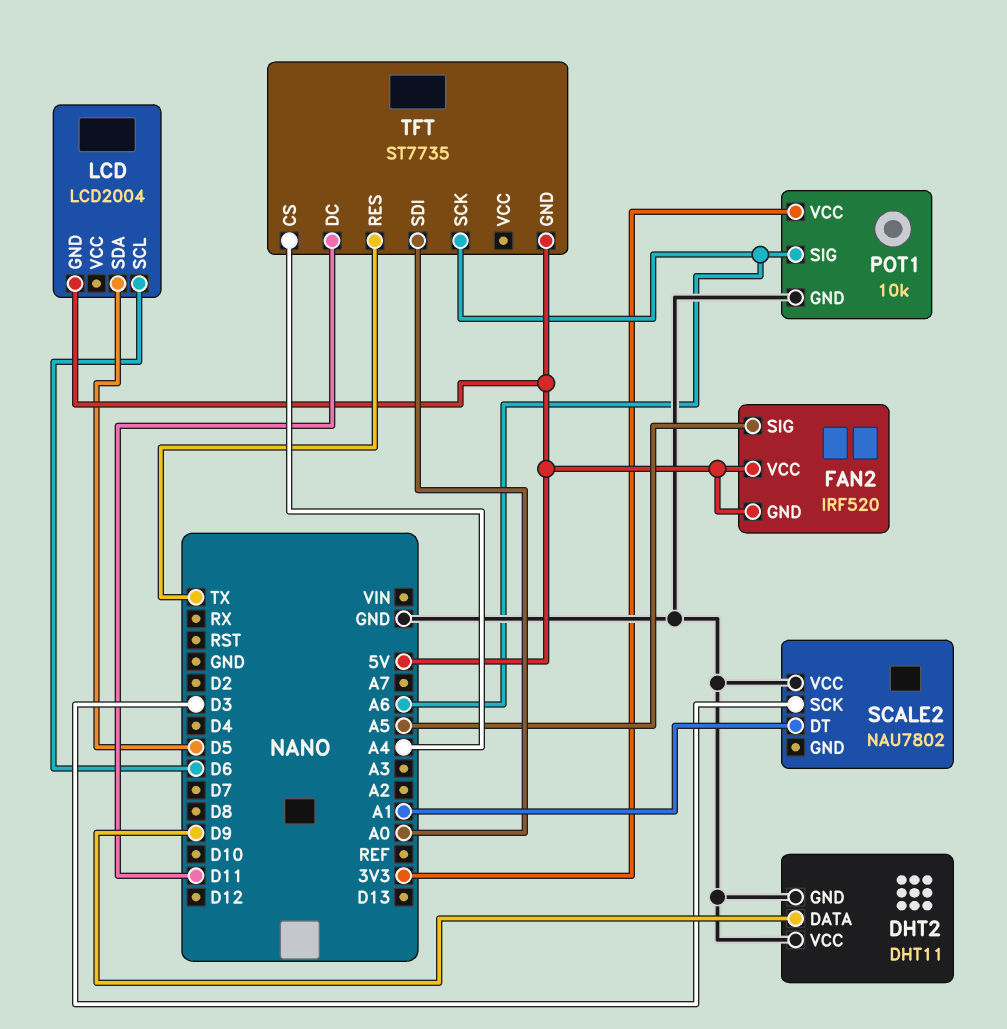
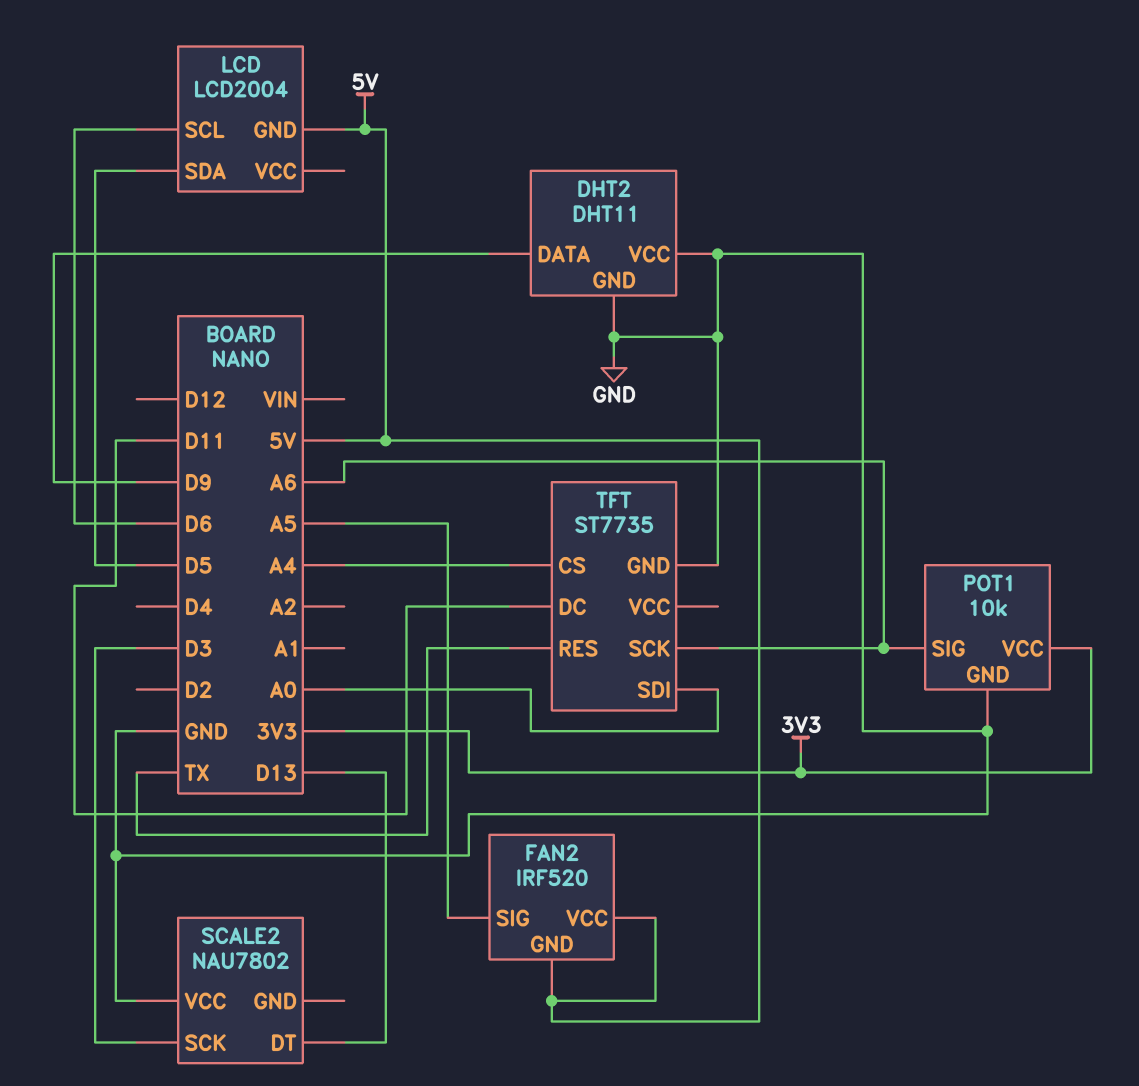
SCALE2 pin DT: A1 -> D13
TFT pin GND: 5V -> GND

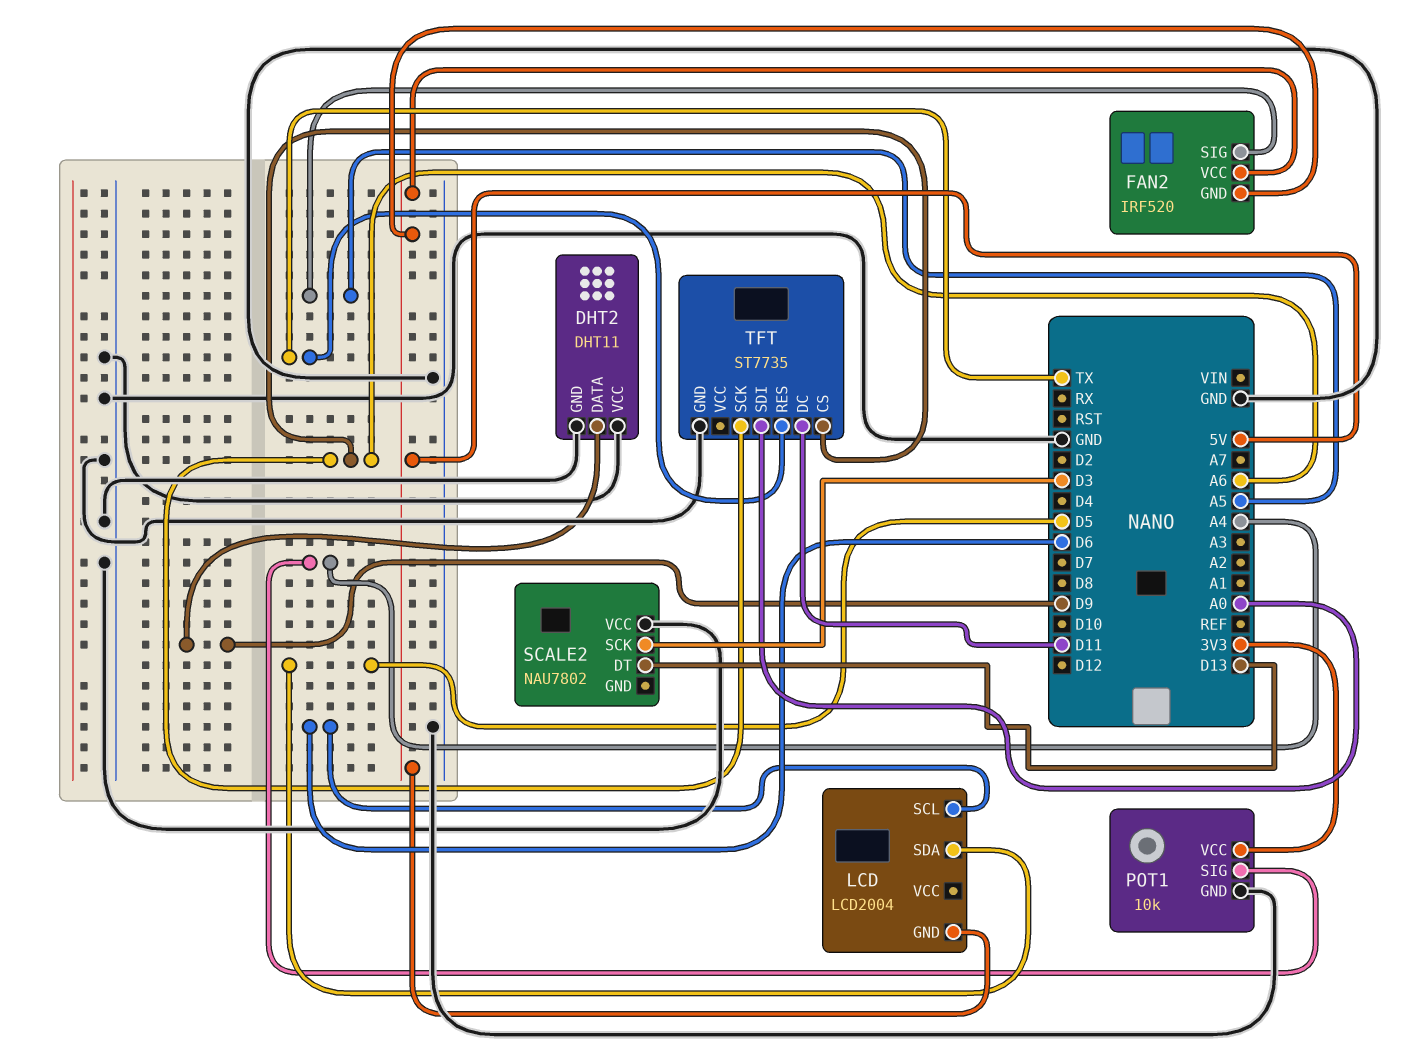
POT1 pin SIG: A6 -> A4
TFT pin CS: A4 -> A6

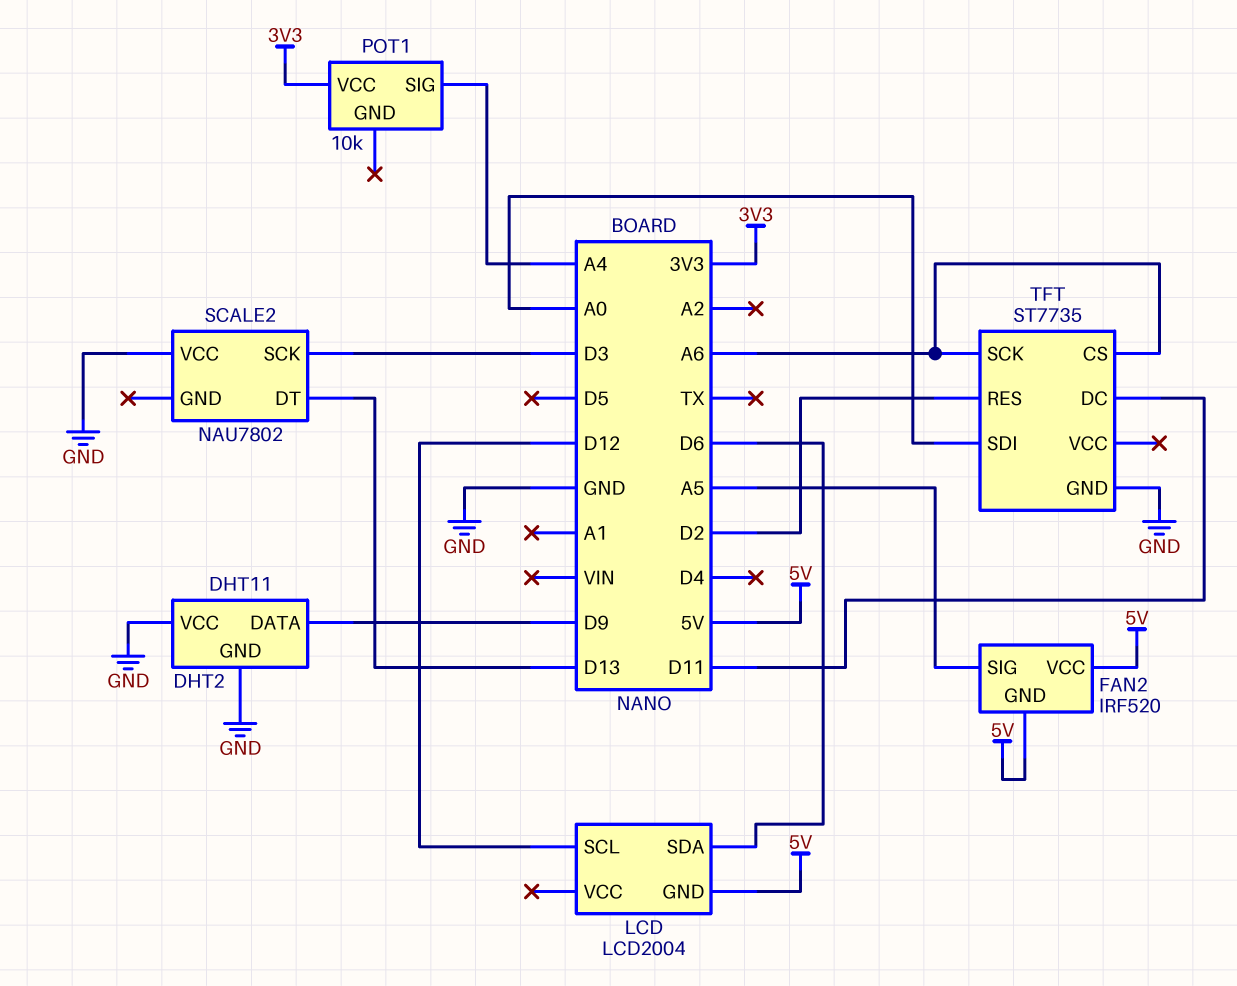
LCD pin SCL: D6 -> D12
LCD pin SDA: D5 -> D6
POT1 pin GND: GND -> none
TFT pin RES: TX -> D2

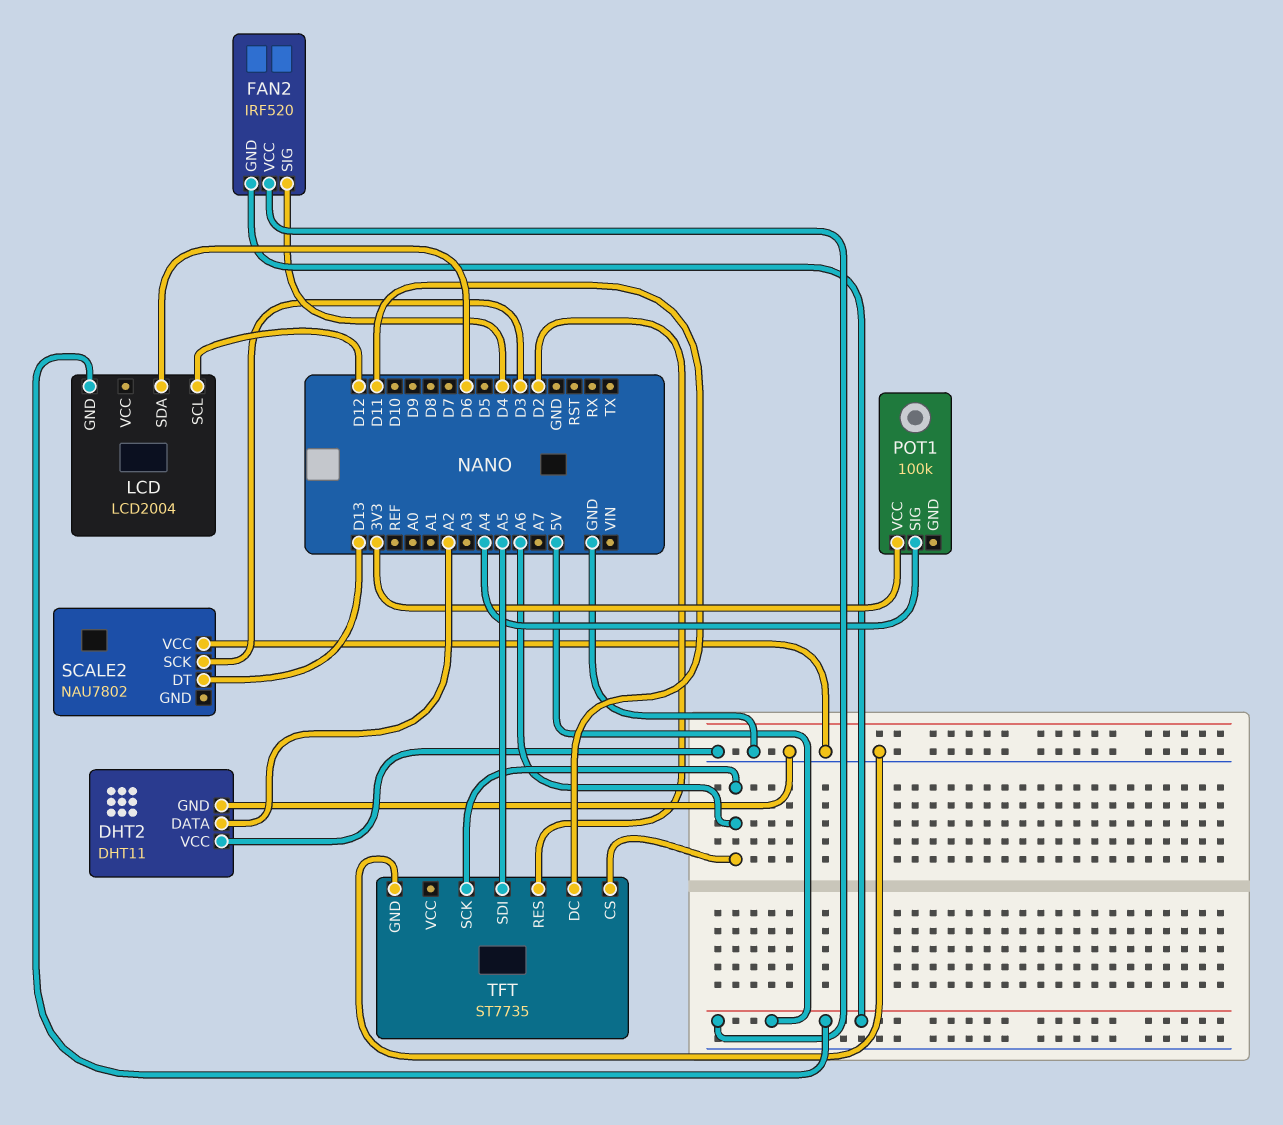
DHT2 pin DATA: D9 -> A2
FAN2 pin SIG: A5 -> D4
POT1: 10k -> 100k
TFT pin SDI: A0 -> A5

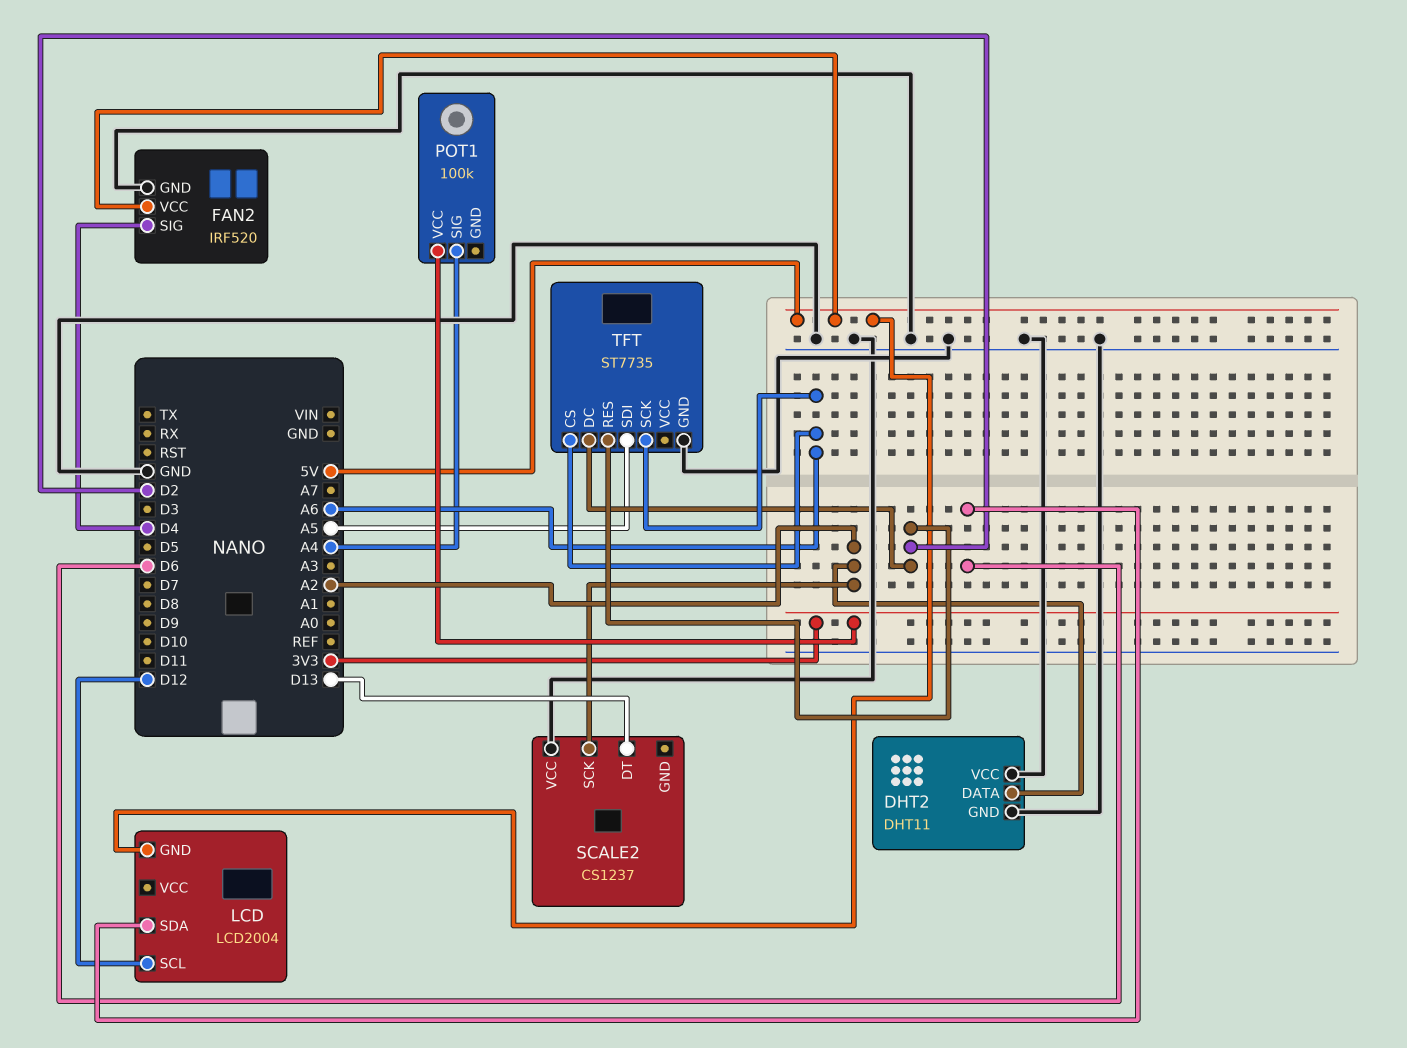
FAN2 pin GND: 5V -> GND
SCALE2: NAU7802 -> CS1237
SCALE2 pin SCK: D3 -> A2
TFT pin DC: D11 -> D2

